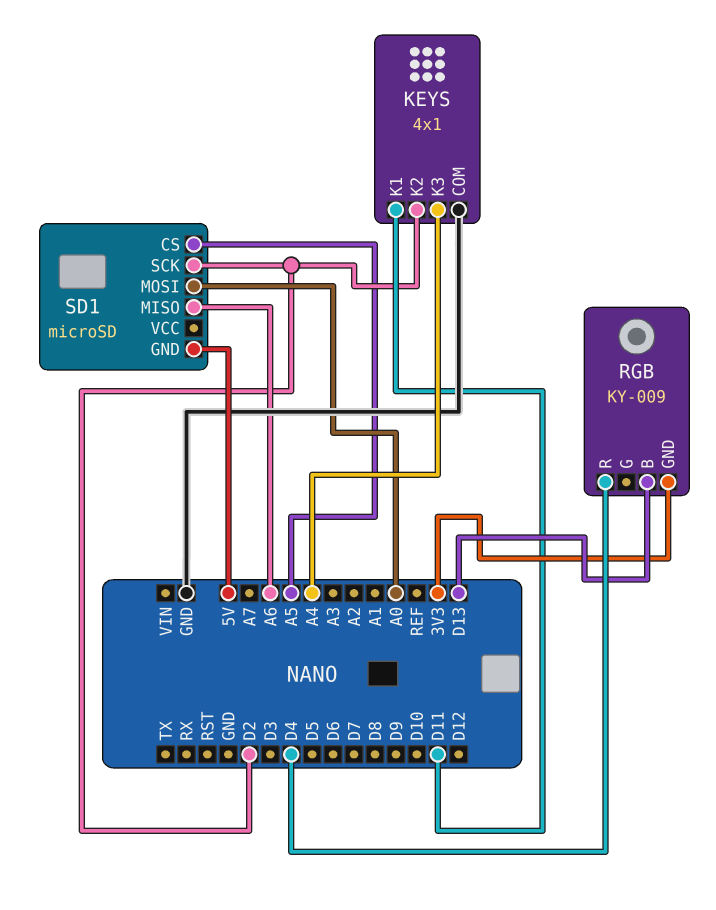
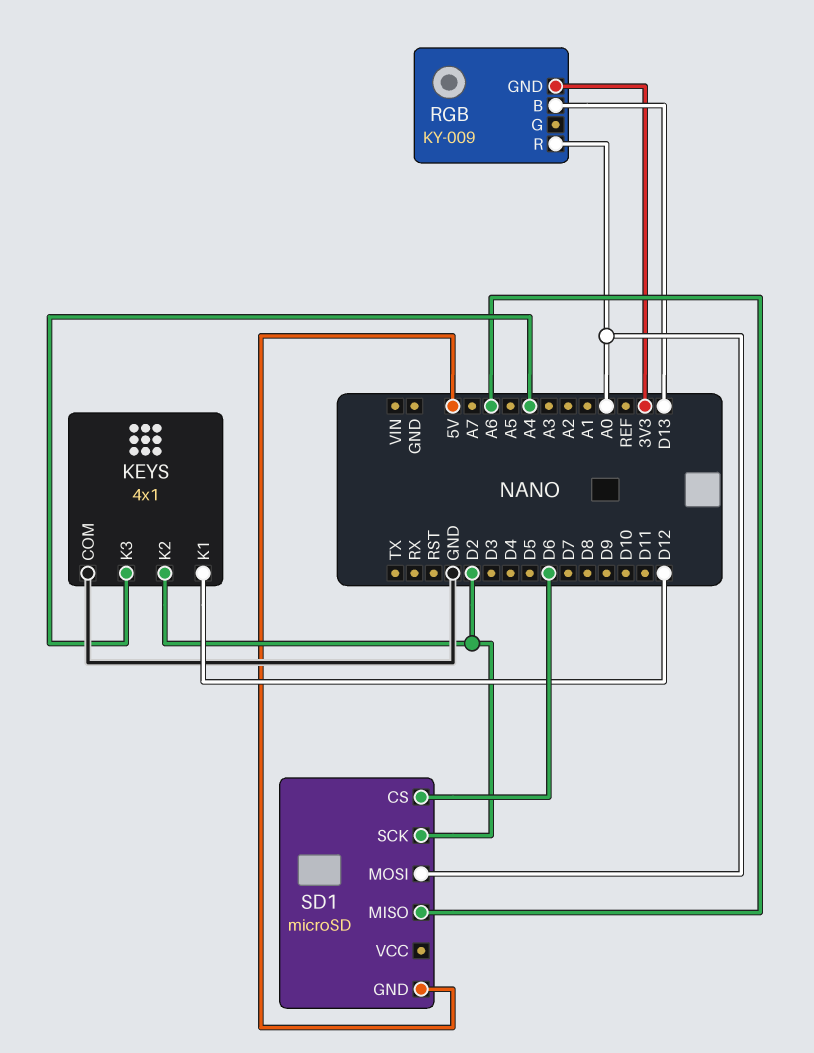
KEYS pin K1: D11 -> D12
RGB pin R: D4 -> A0
SD1 pin CS: A5 -> D6

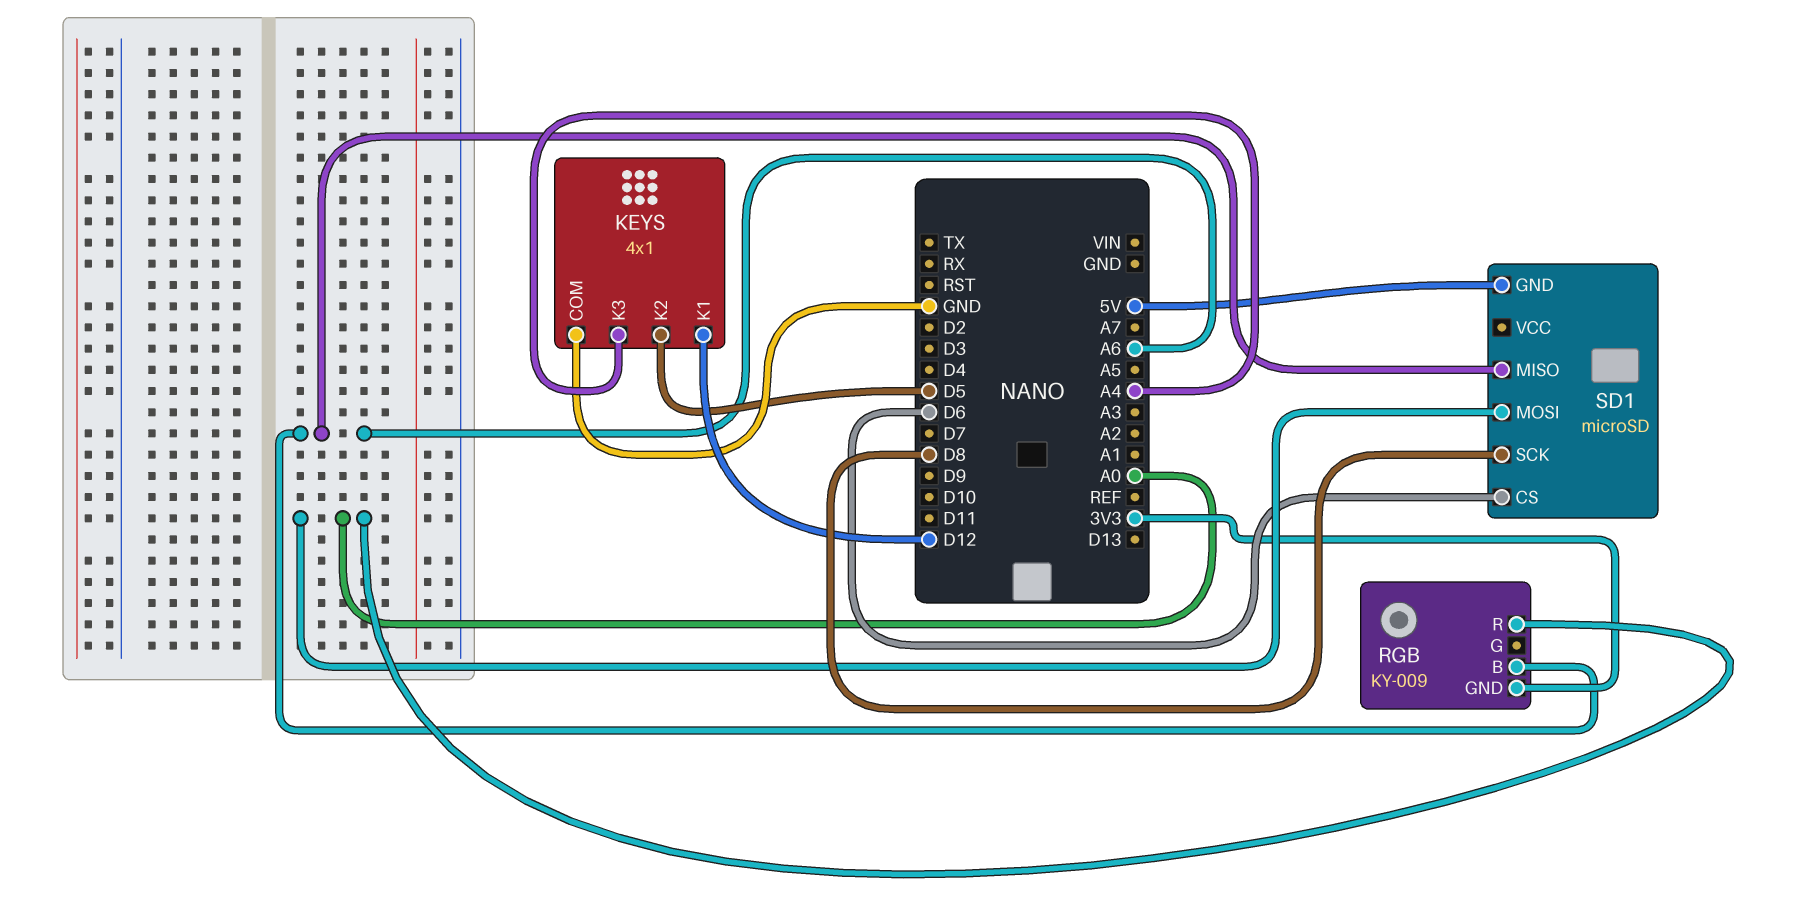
KEYS pin K2: D2 -> D5
RGB pin B: D13 -> A6
SD1 pin SCK: D2 -> D8

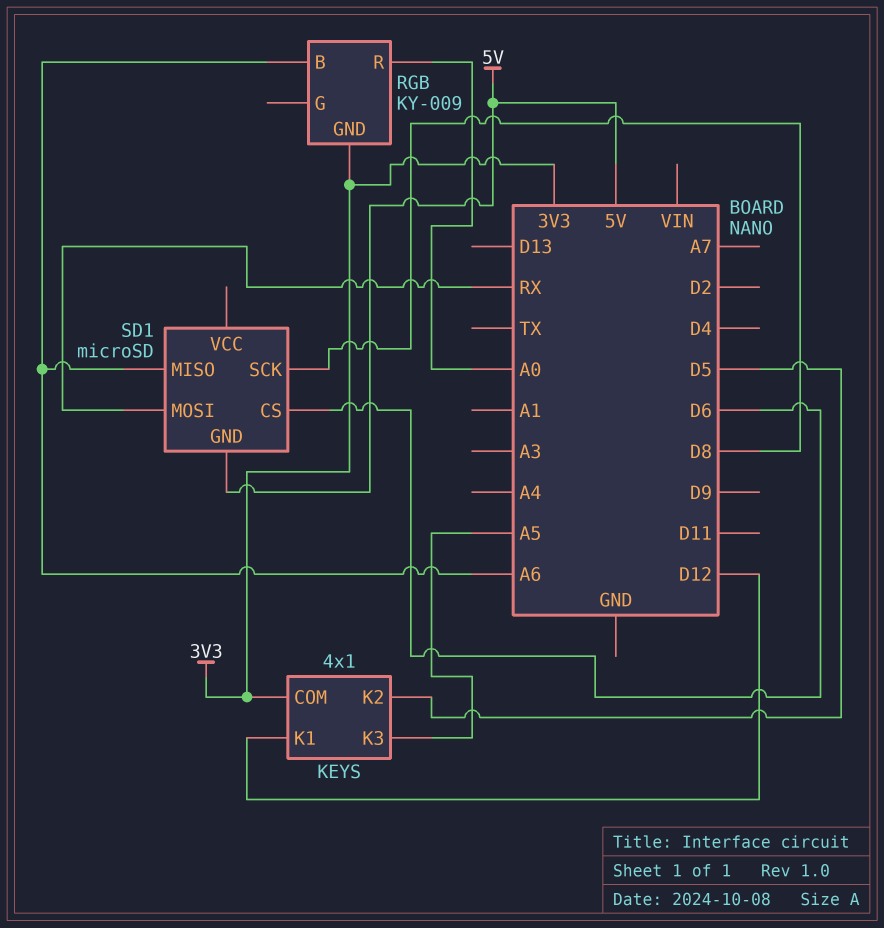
KEYS pin COM: GND -> 3V3
KEYS pin K3: A4 -> A5
SD1 pin MOSI: A0 -> RX

